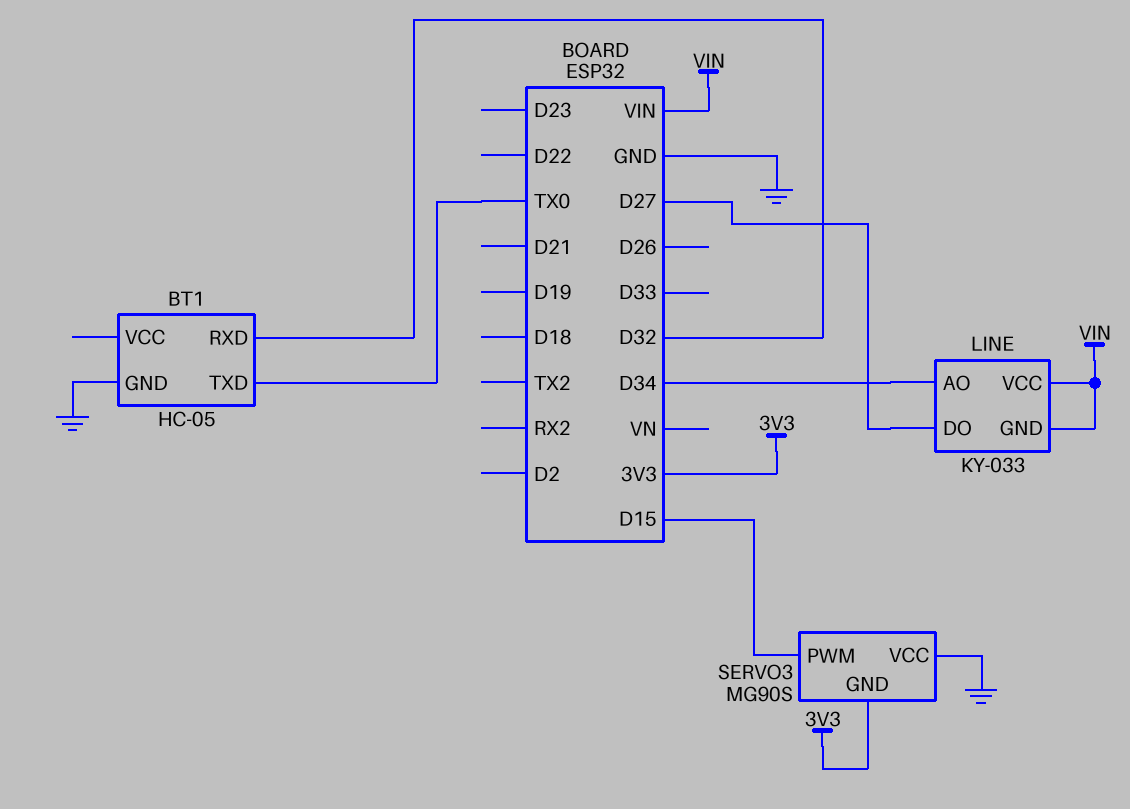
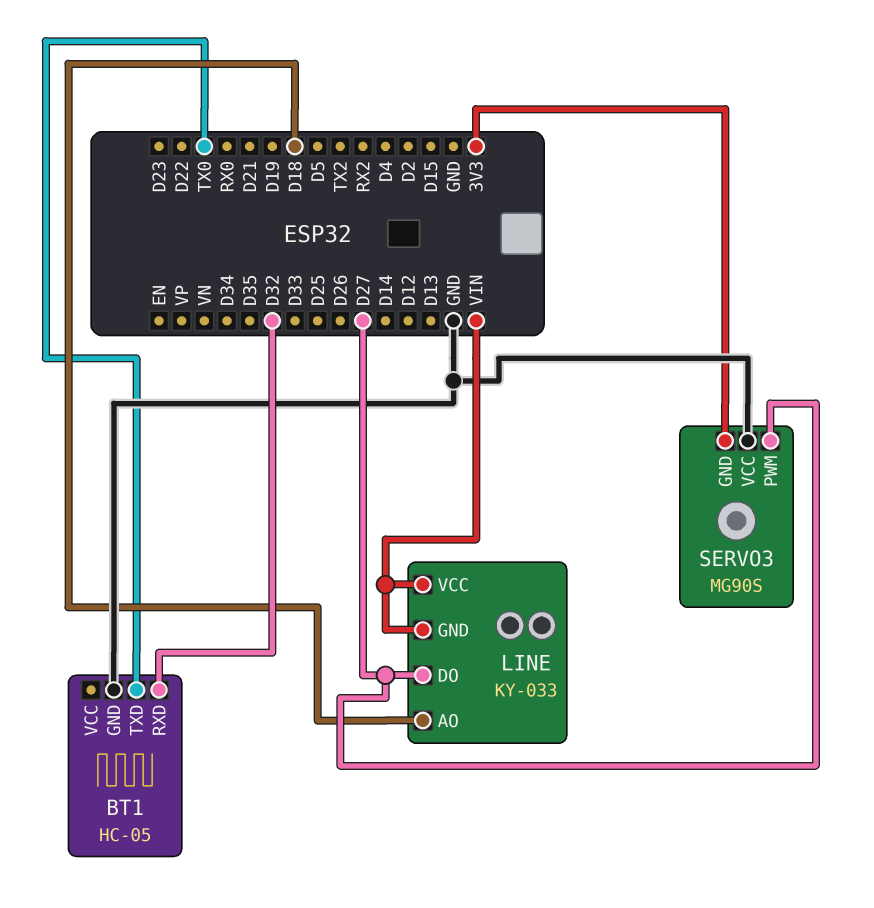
LINE pin AO: D34 -> D18
SERVO3 pin PWM: D15 -> D27

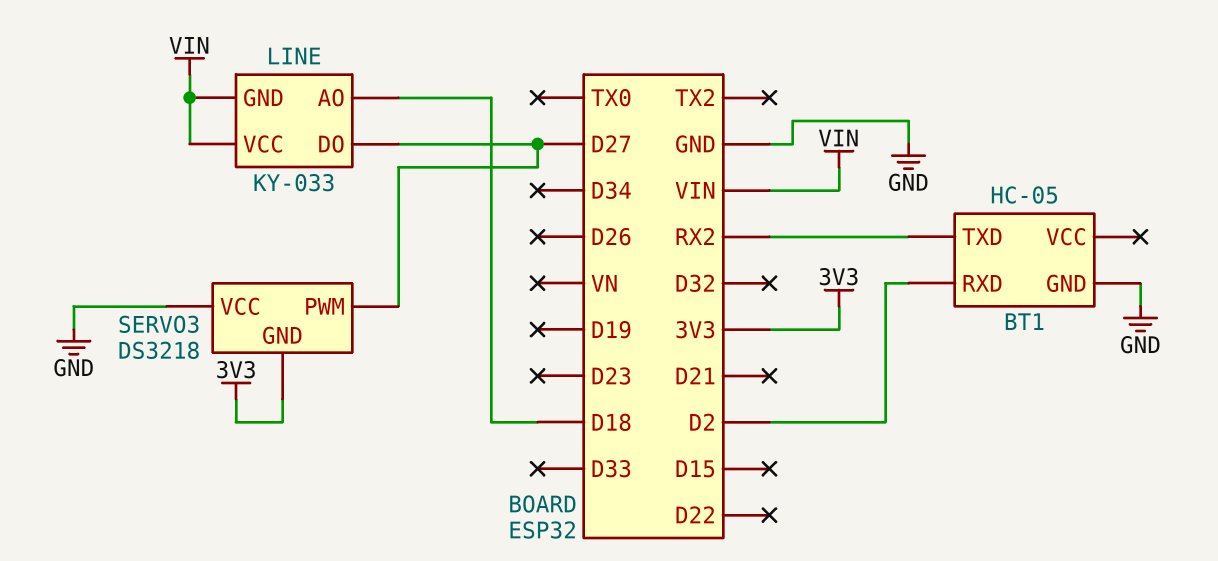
BT1 pin RXD: D32 -> D2
BT1 pin TXD: TX0 -> RX2
SERVO3: MG90S -> DS3218

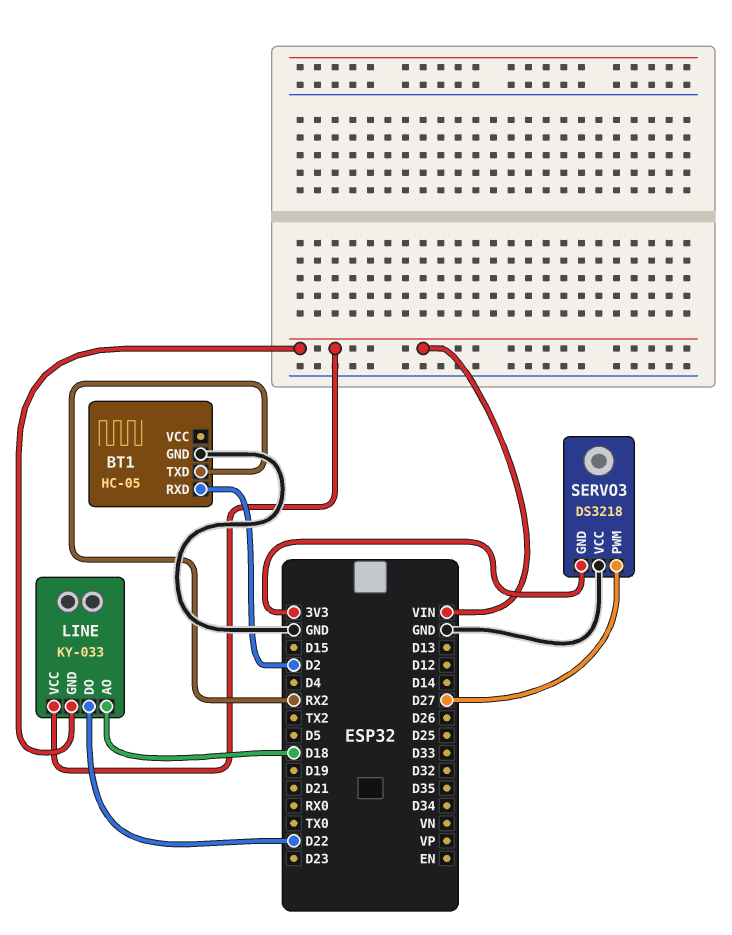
LINE pin DO: D27 -> D22

